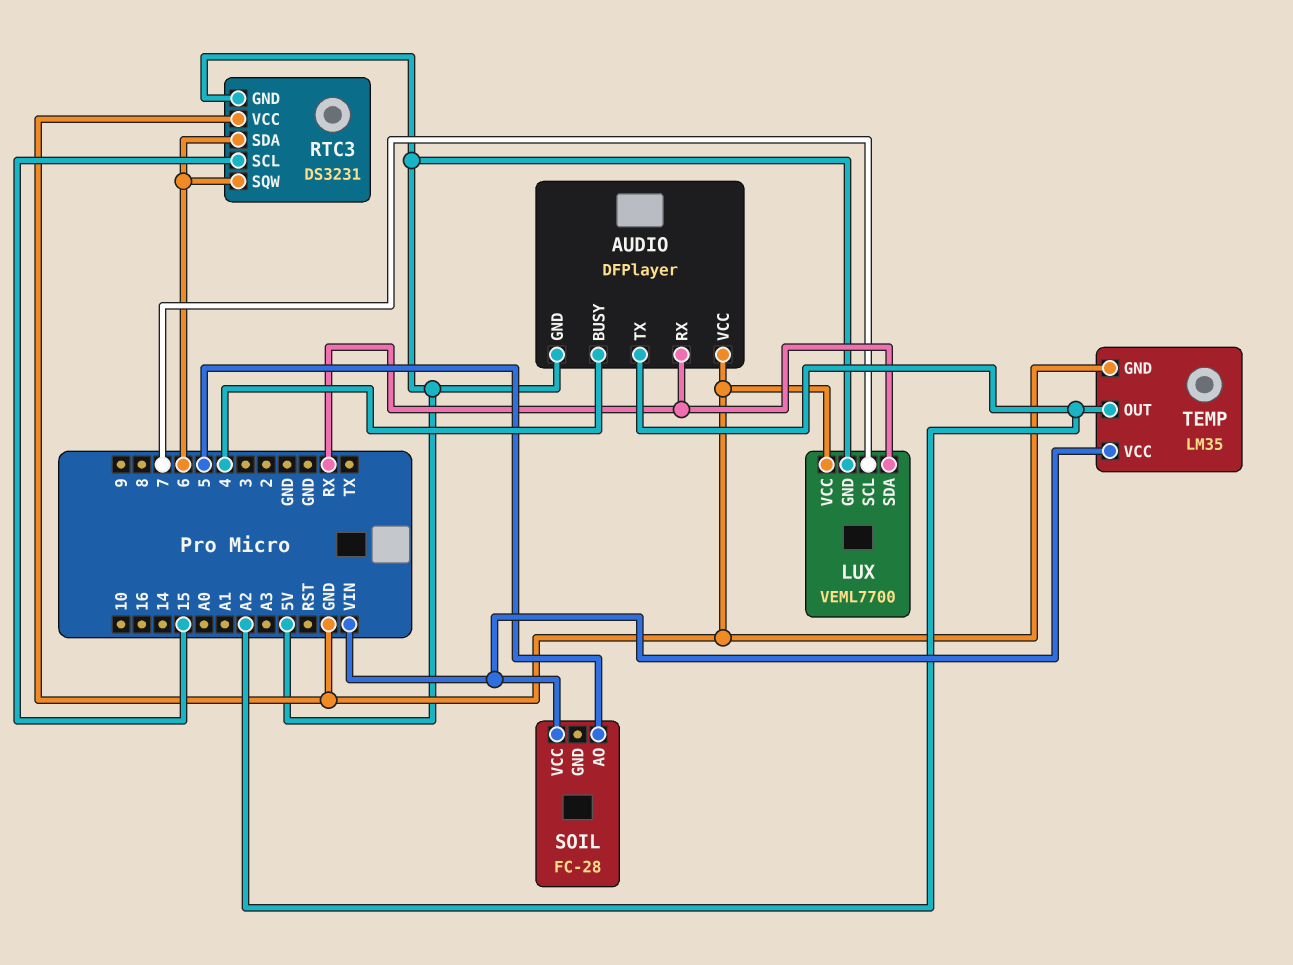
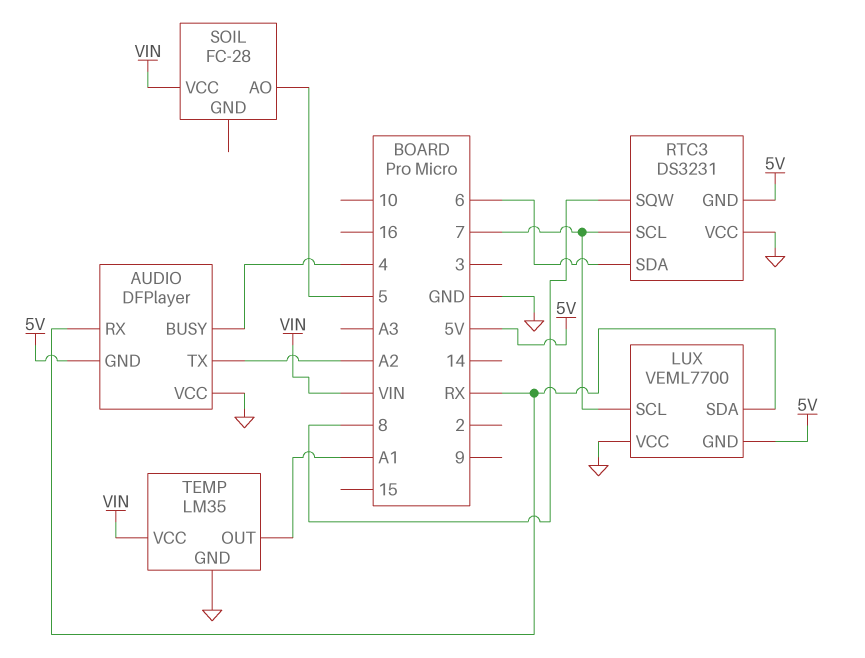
RTC3 pin SCL: 15 -> 7
RTC3 pin SQW: 6 -> 8
TEMP pin OUT: A2 -> A1

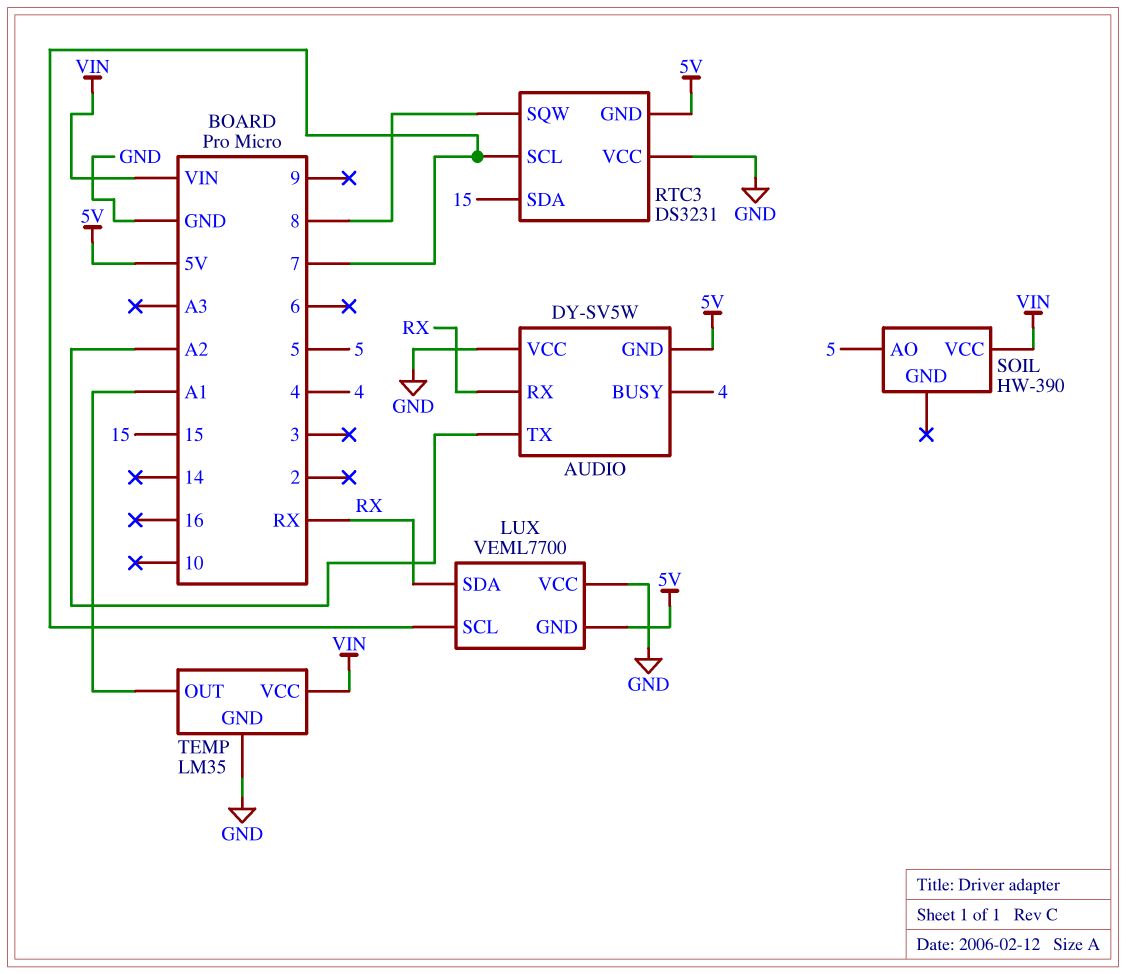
AUDIO: DFPlayer -> DY-SV5W
RTC3 pin SDA: 6 -> 15
SOIL: FC-28 -> HW-390

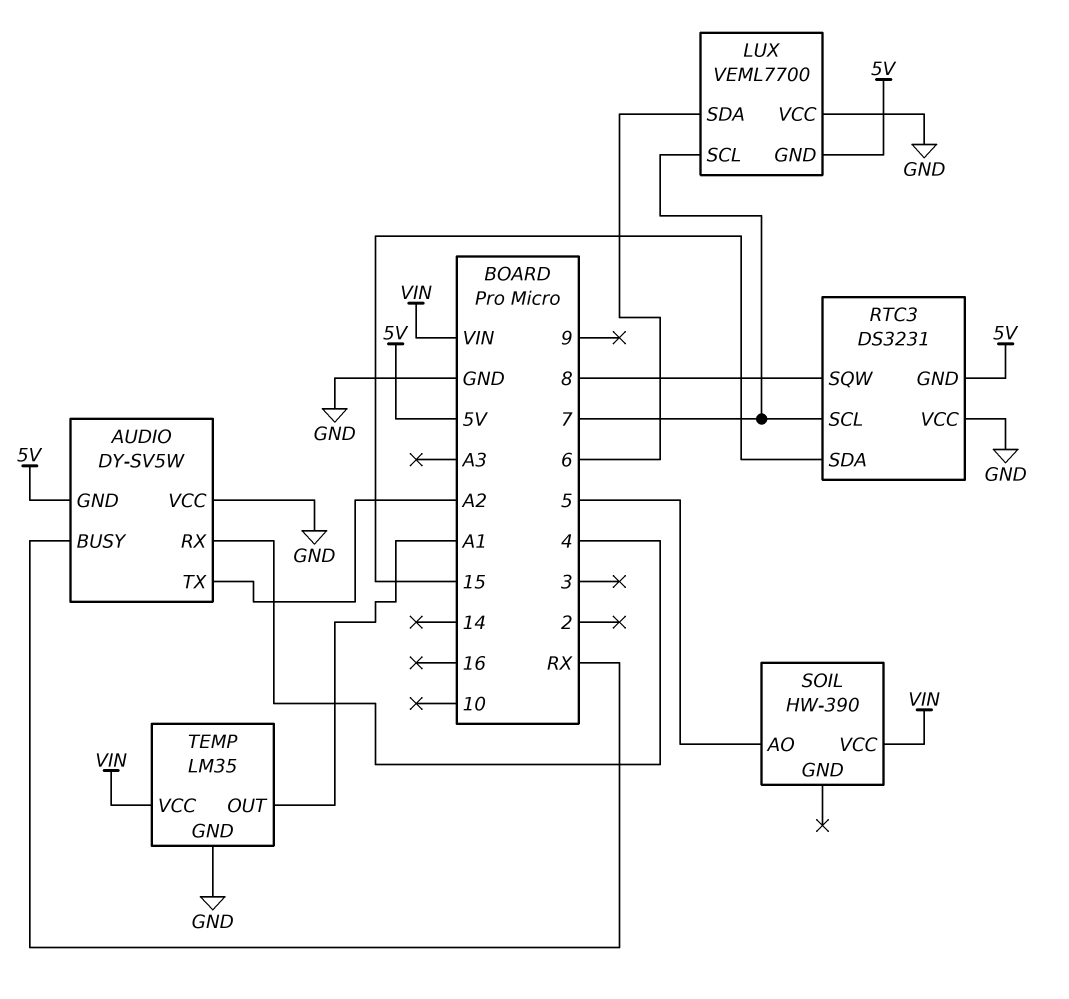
AUDIO pin BUSY: 4 -> RX
AUDIO pin RX: RX -> 4
LUX pin SDA: RX -> 6

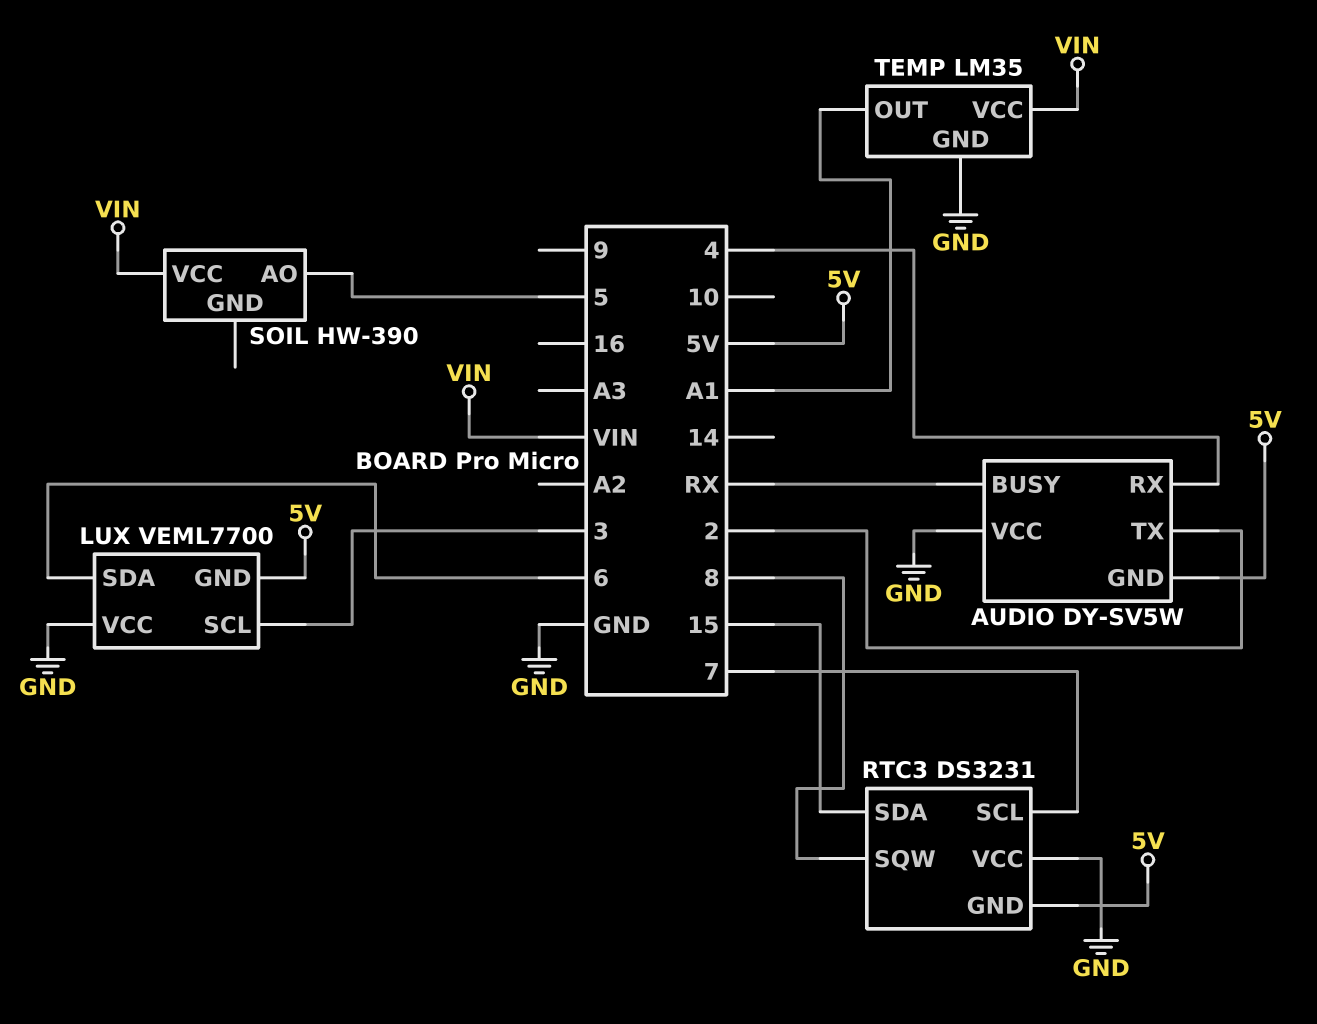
AUDIO pin TX: A2 -> 2
LUX pin SCL: 7 -> 3

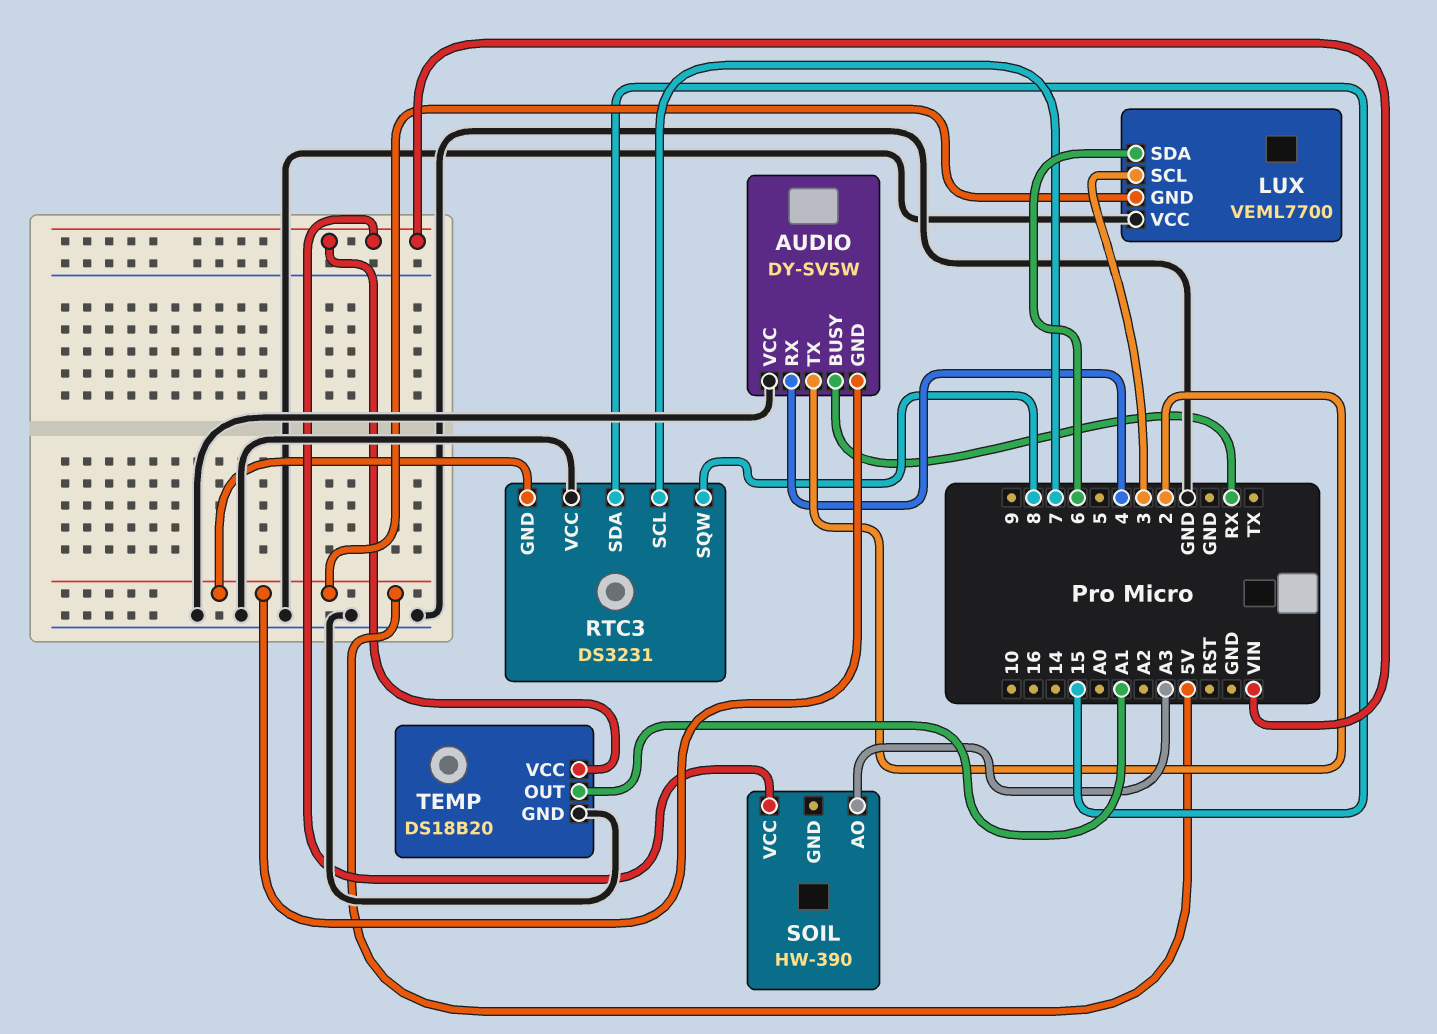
SOIL pin AO: 5 -> A3
TEMP: LM35 -> DS18B20

